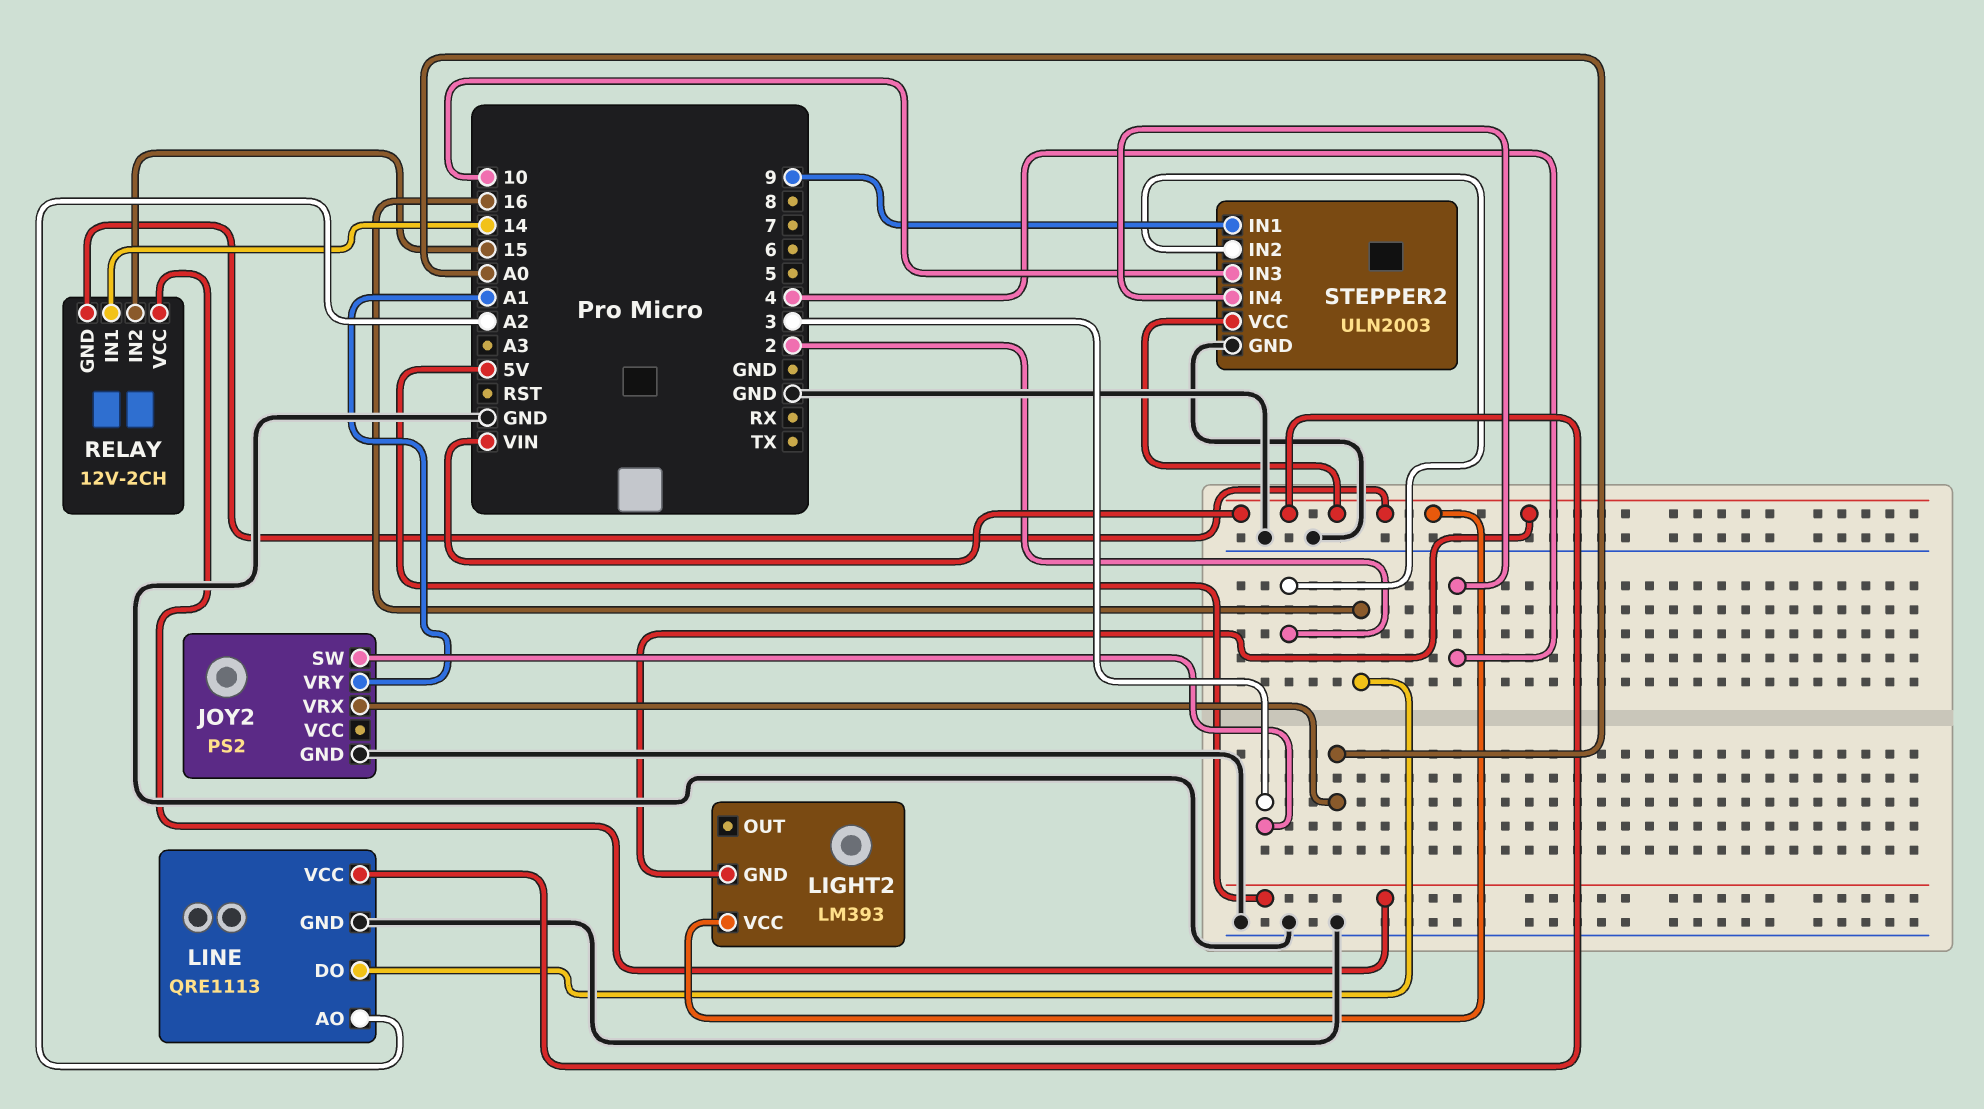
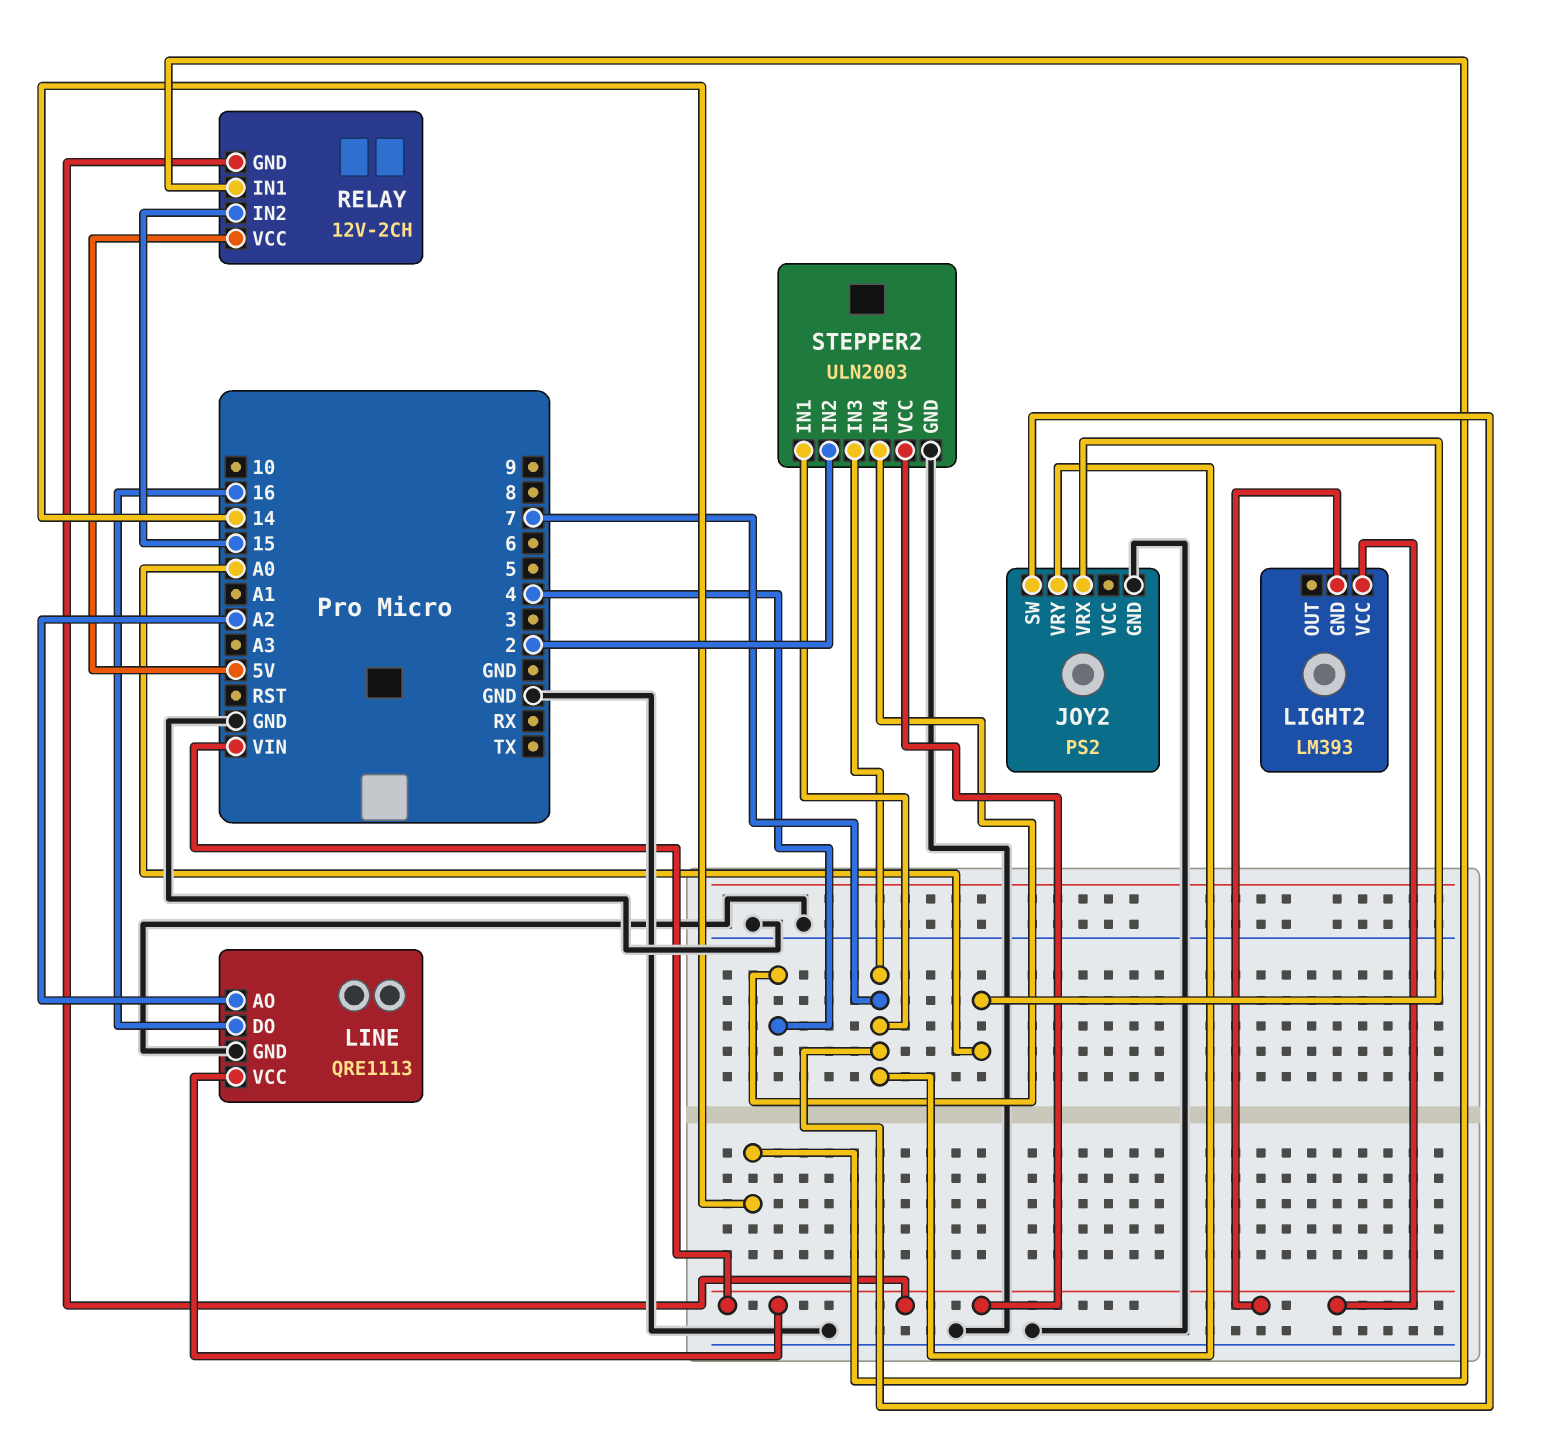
JOY2 pin SW: 3 -> 7
JOY2 pin VRY: A1 -> 7
STEPPER2 pin IN1: 9 -> 7
STEPPER2 pin IN3: 10 -> 7

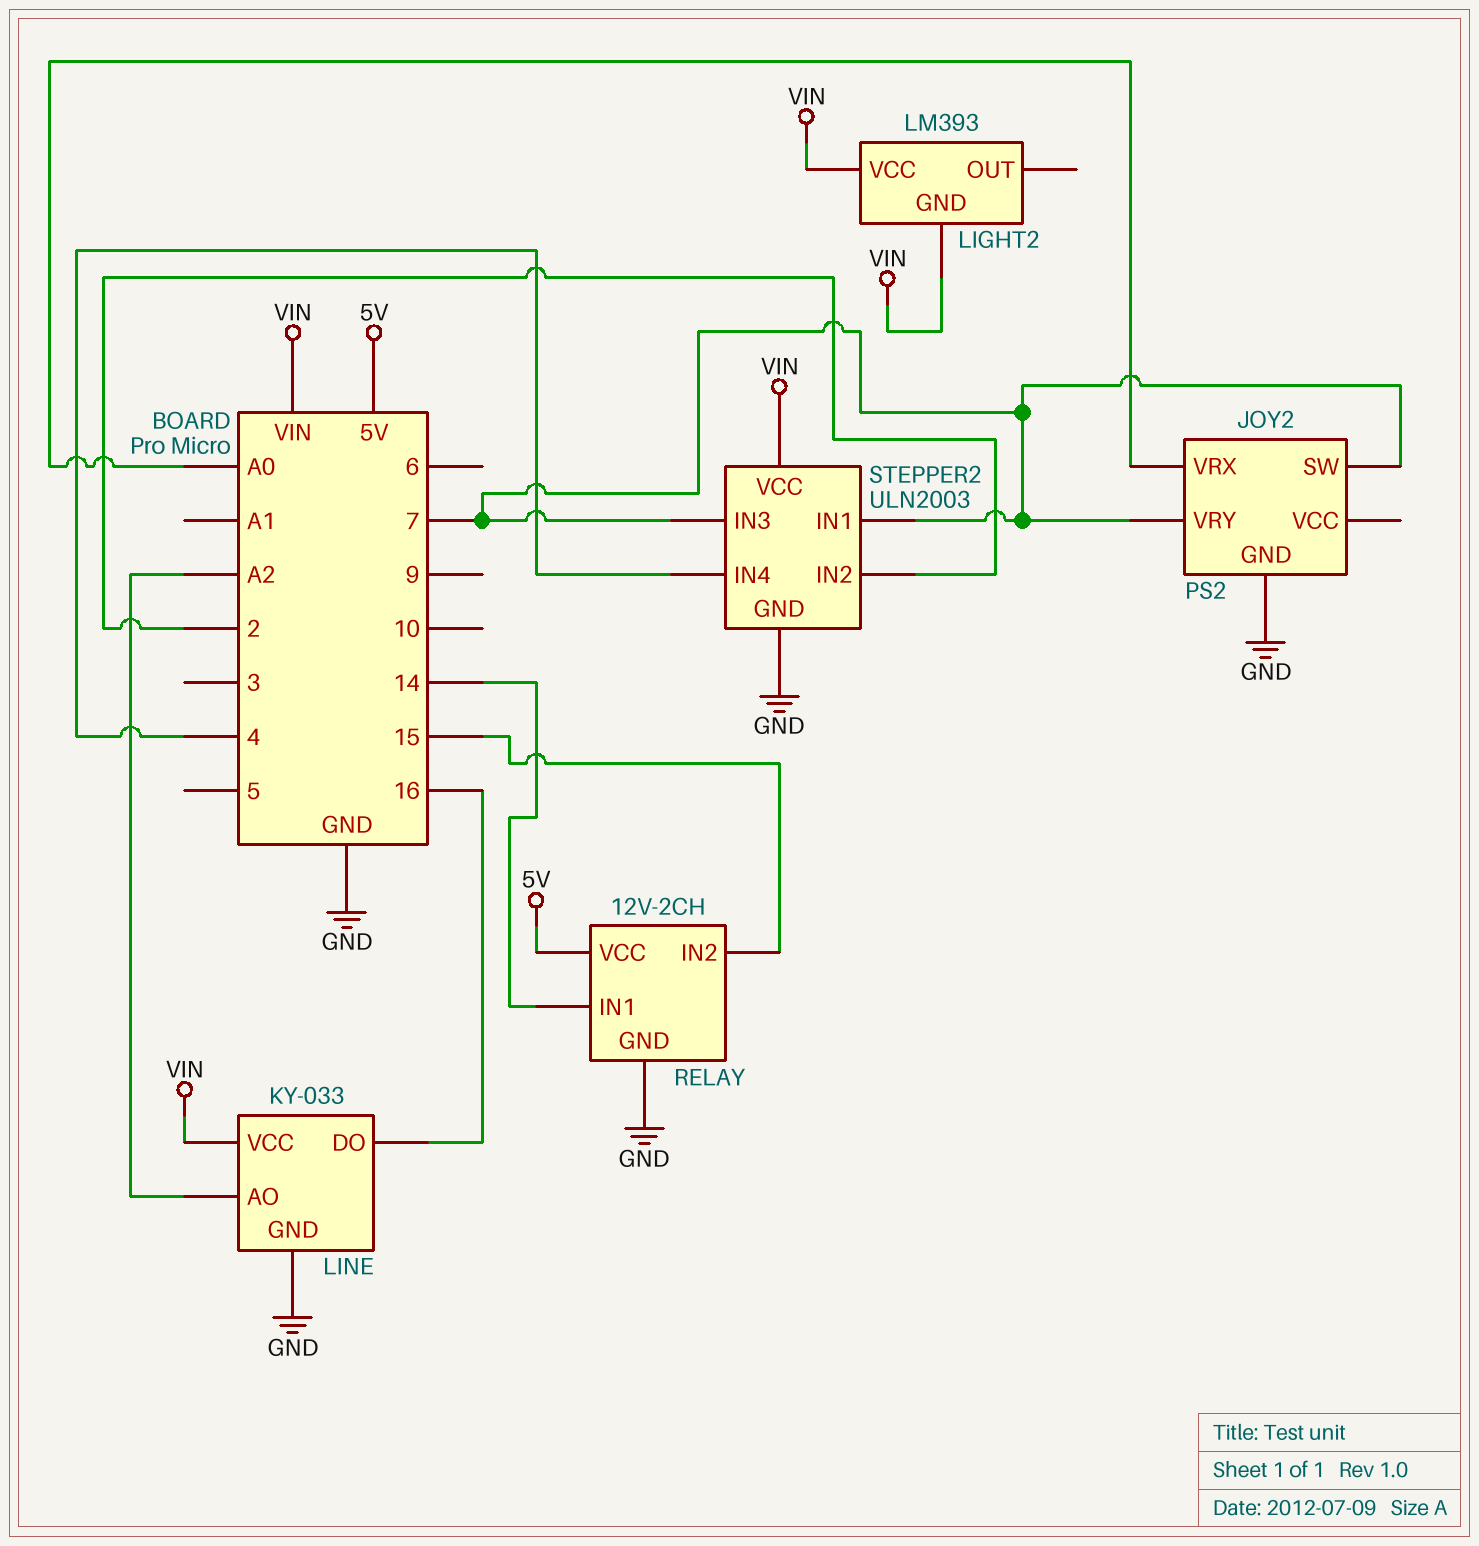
LINE: QRE1113 -> KY-033
RELAY pin GND: VIN -> GND

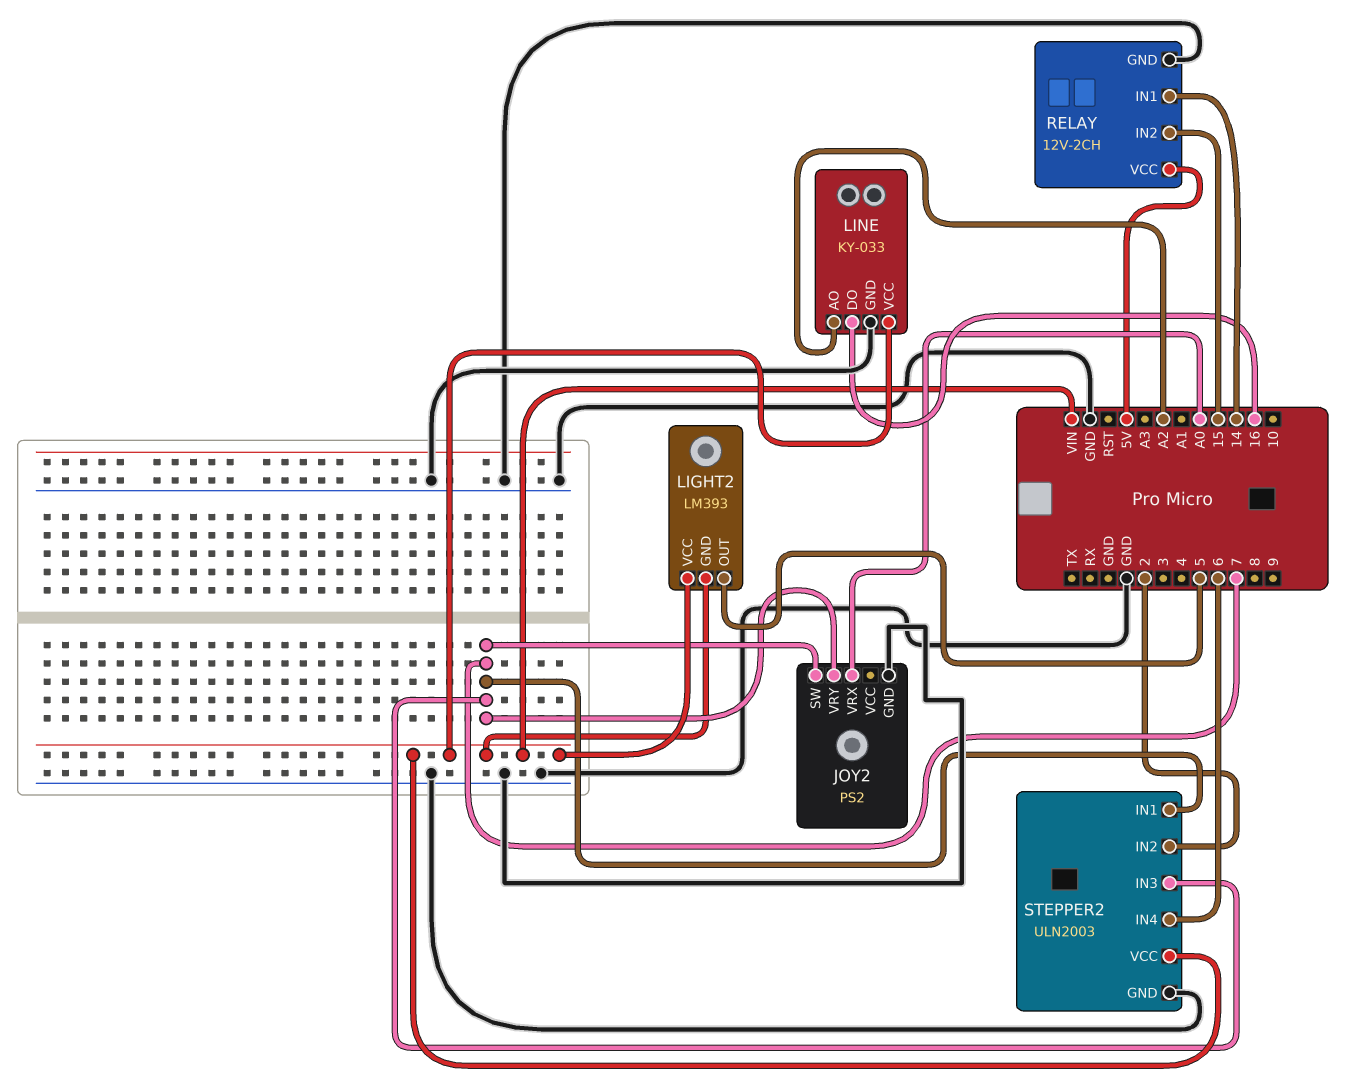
LIGHT2 pin OUT: none -> 5
STEPPER2 pin IN4: 4 -> 6

